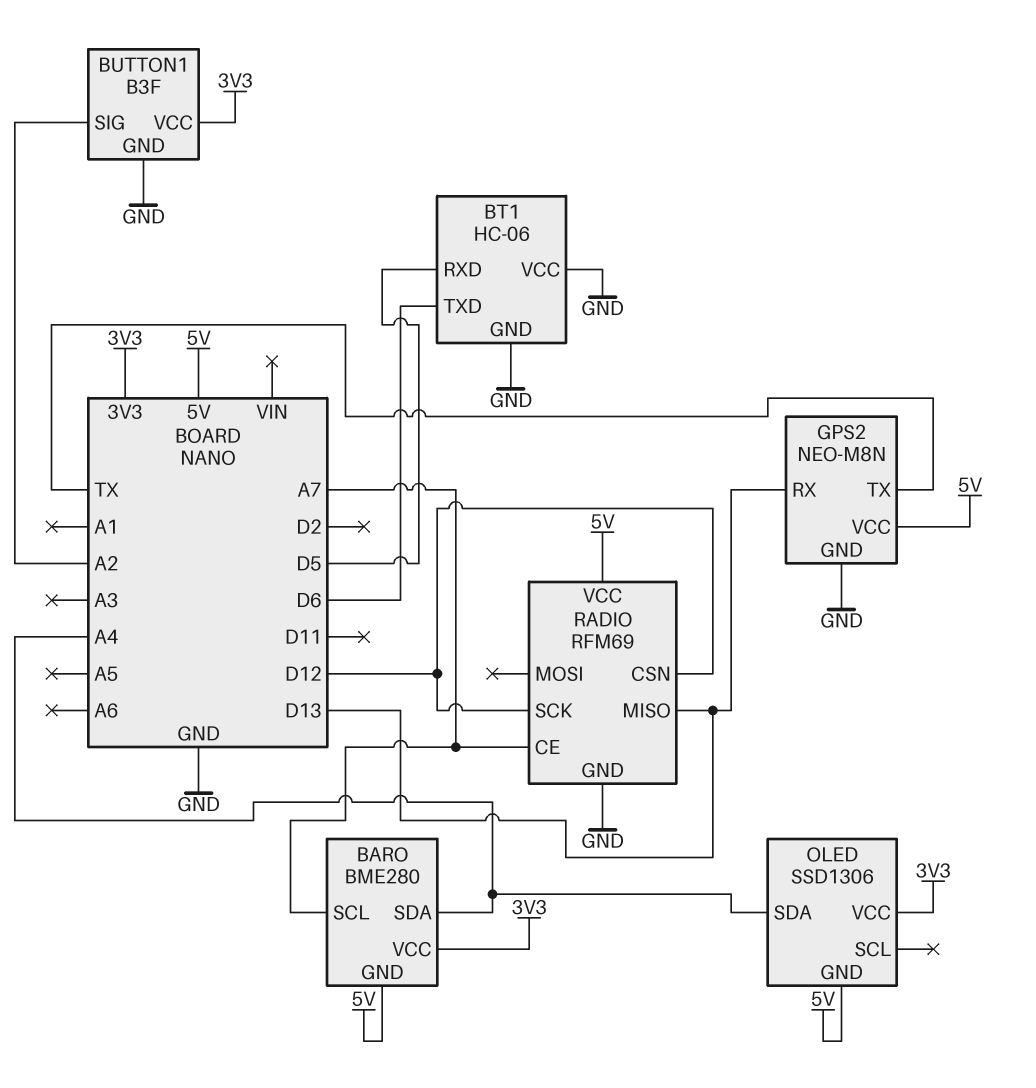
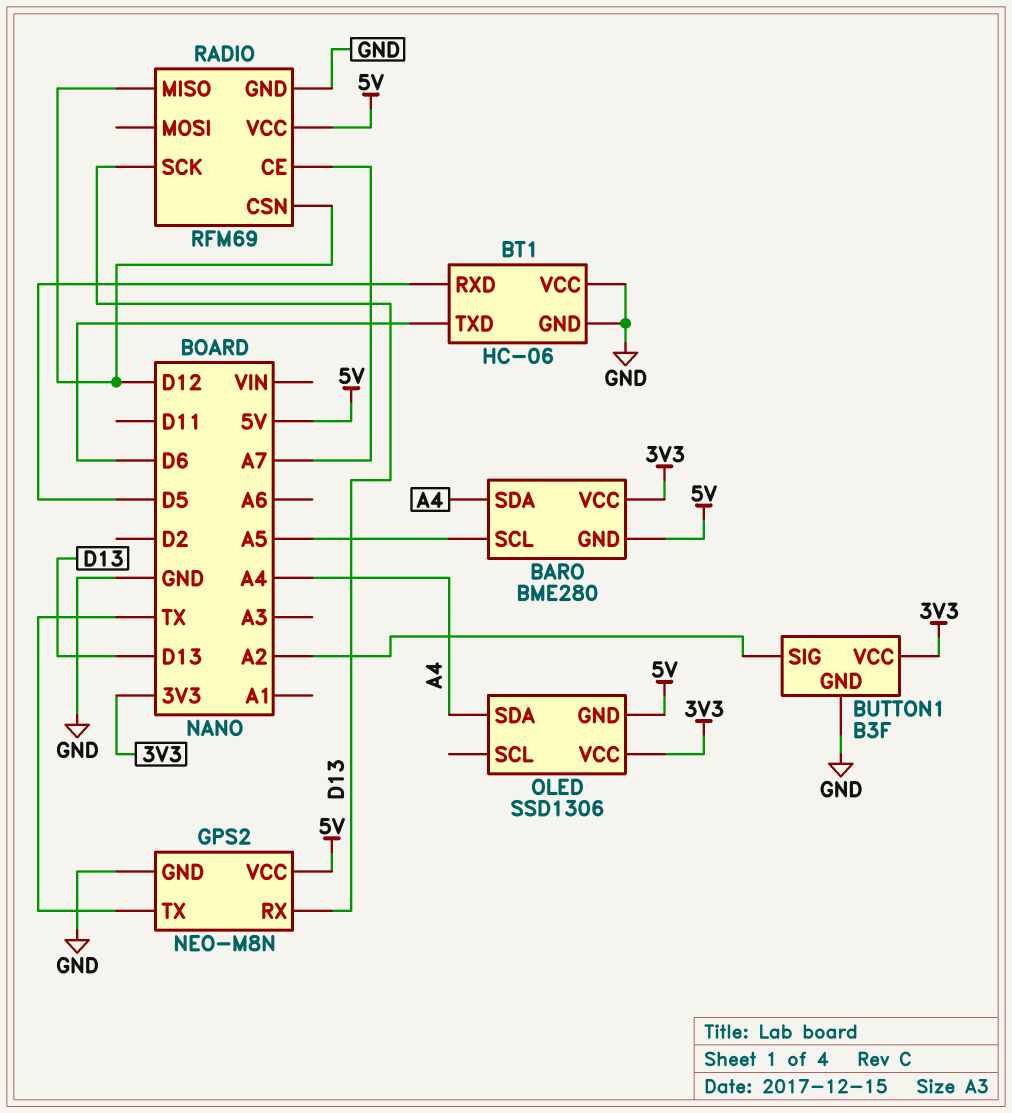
BARO pin SCL: A7 -> A5
RADIO pin MISO: D13 -> D12
RADIO pin SCK: D12 -> D13

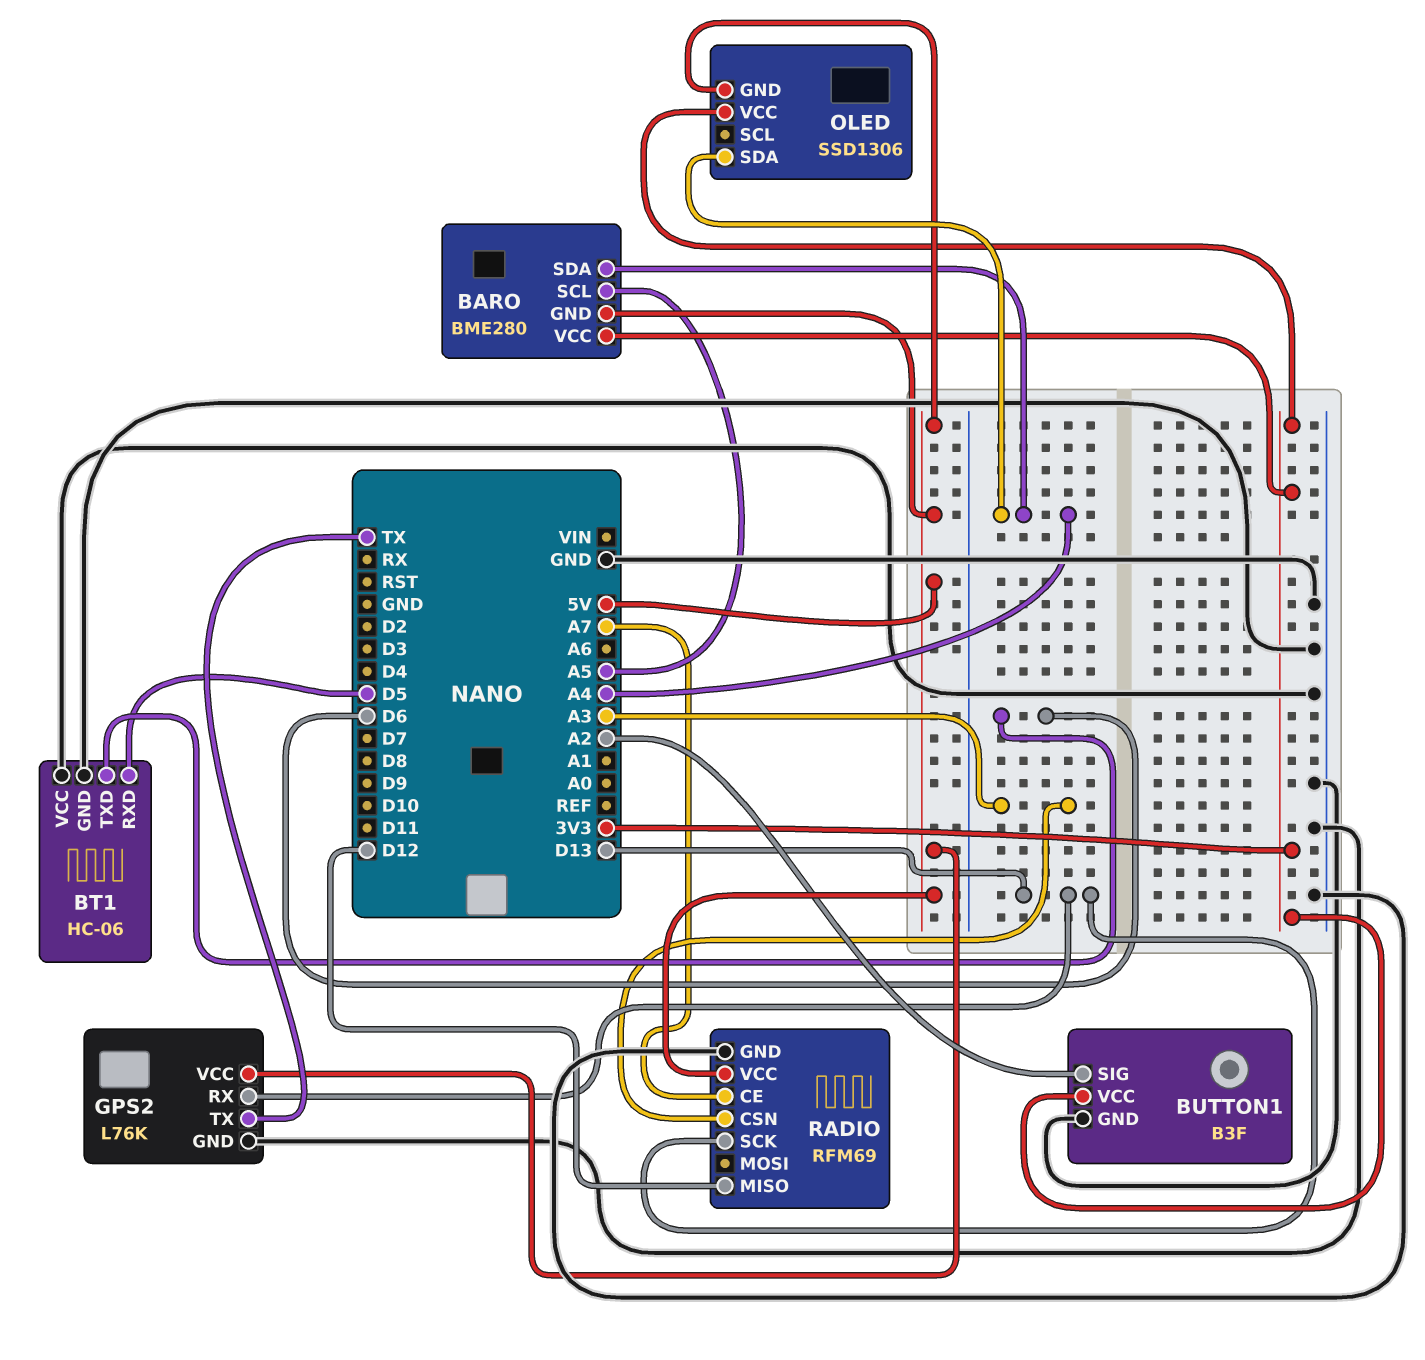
GPS2: NEO-M8N -> L76K
RADIO pin CSN: D12 -> A3

